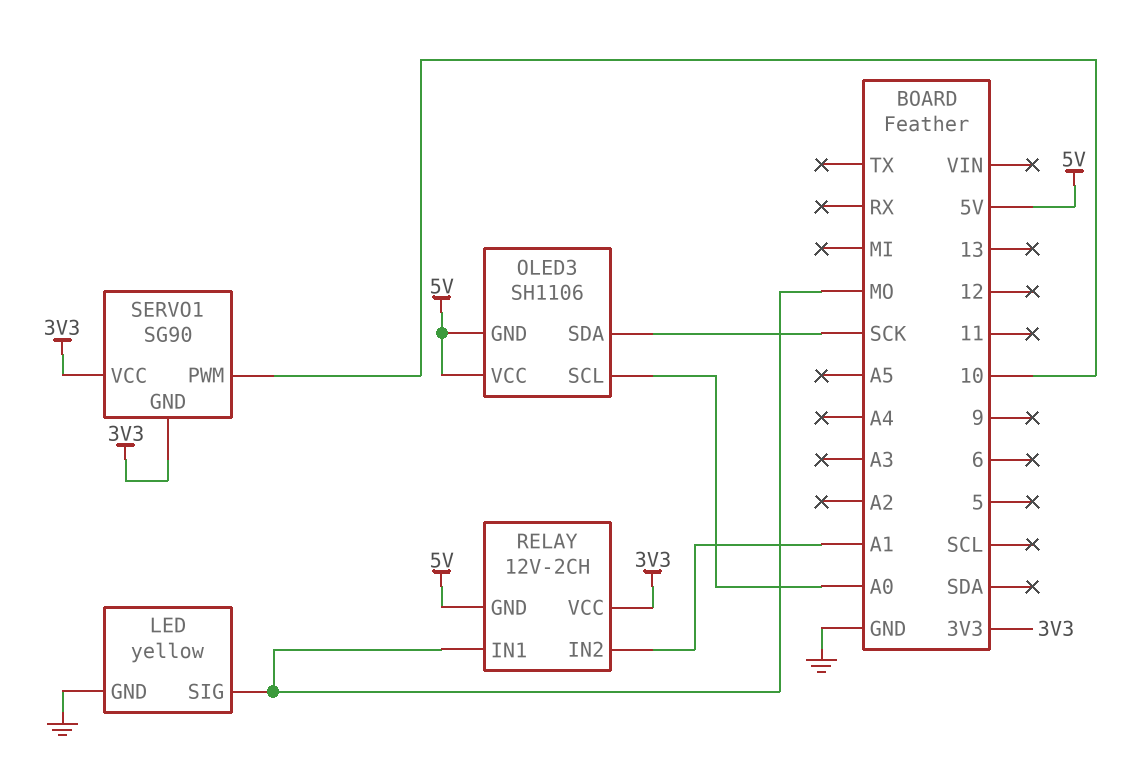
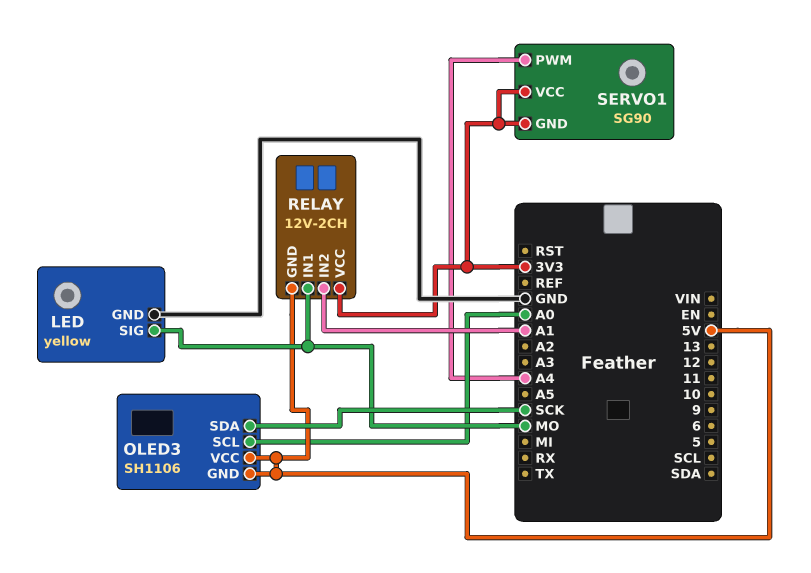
SERVO1 pin PWM: 10 -> A4

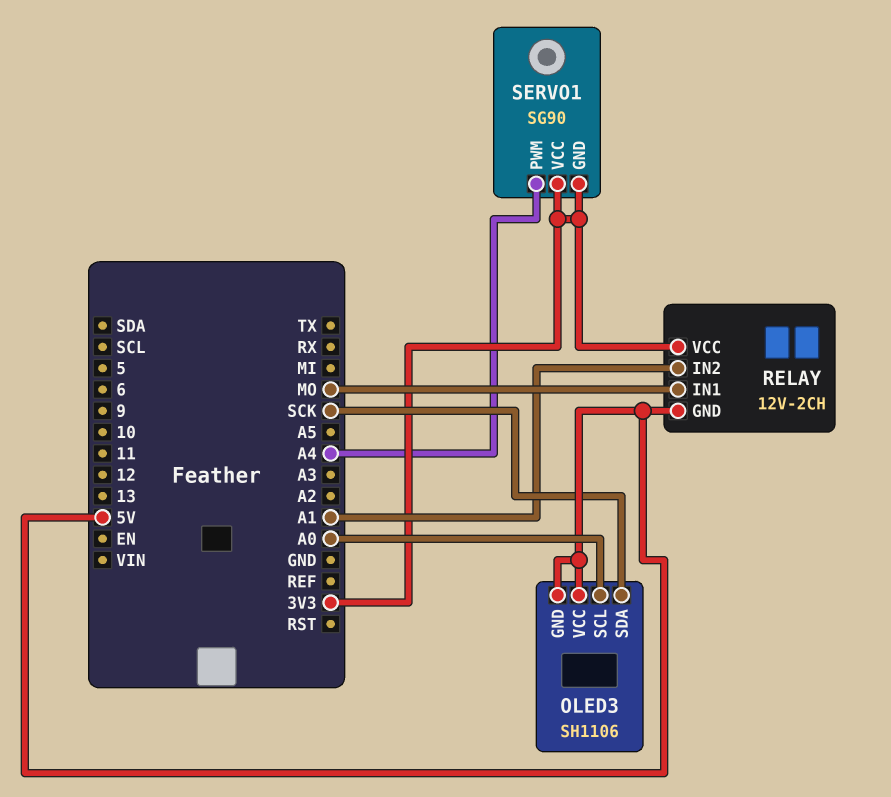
LED: yellow -> none
LED pin GND: GND -> none
LED pin SIG: MO -> none

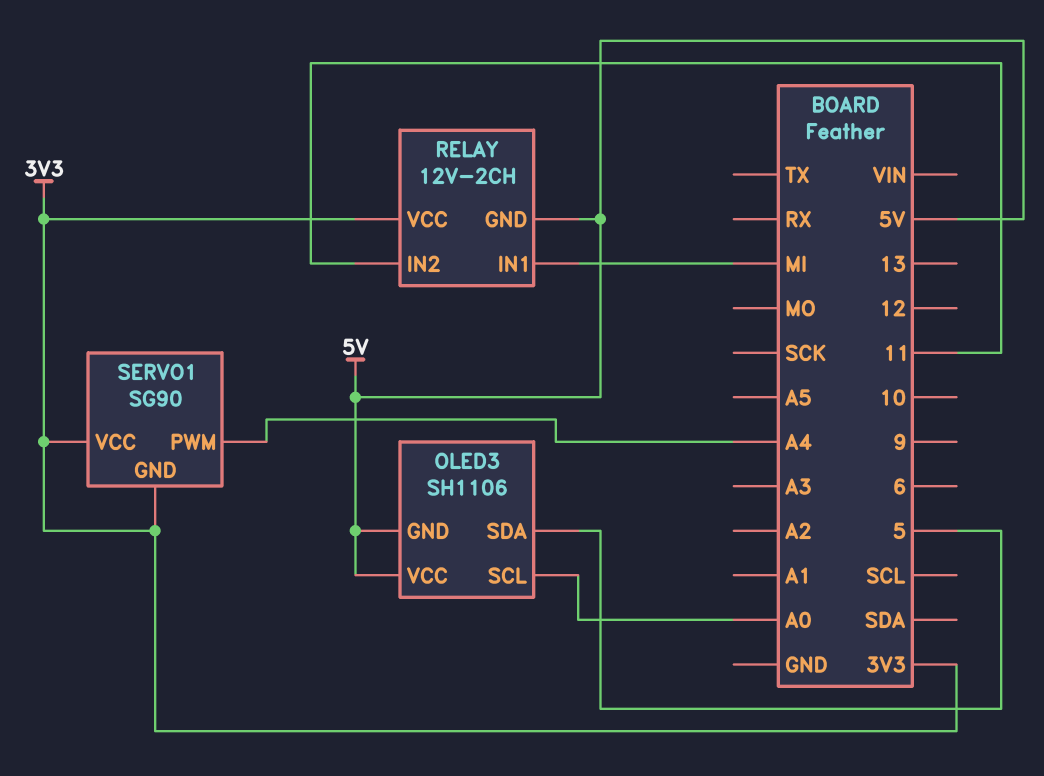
OLED3 pin SDA: SCK -> 5
RELAY pin IN1: MO -> MI
RELAY pin IN2: A1 -> 11

